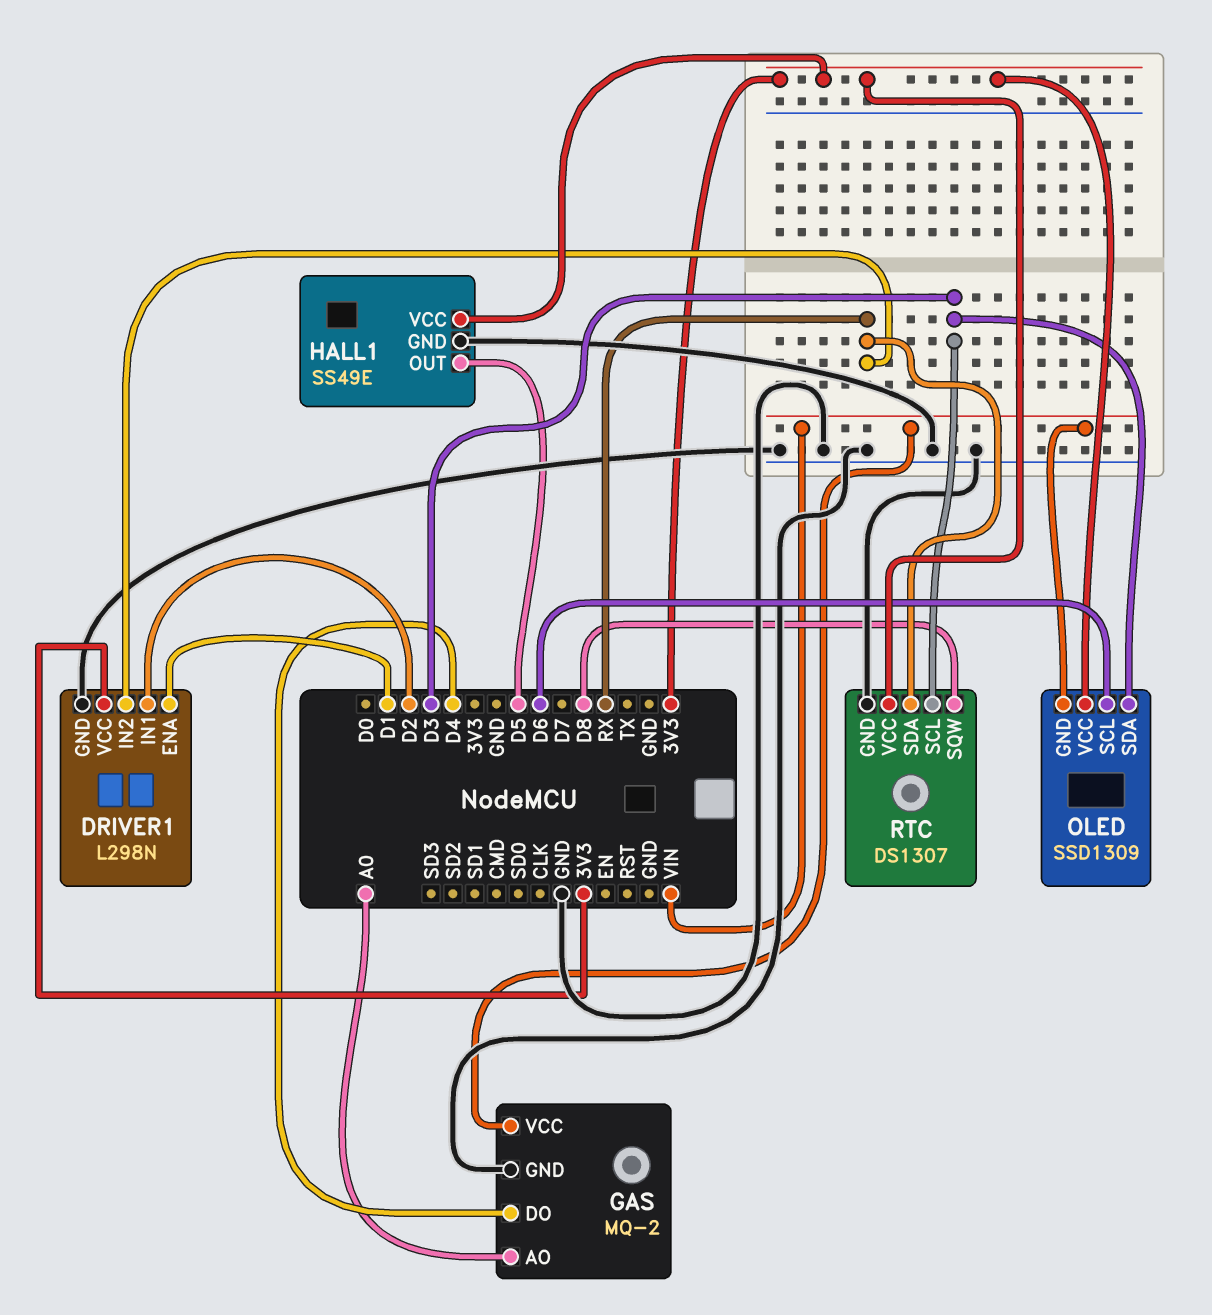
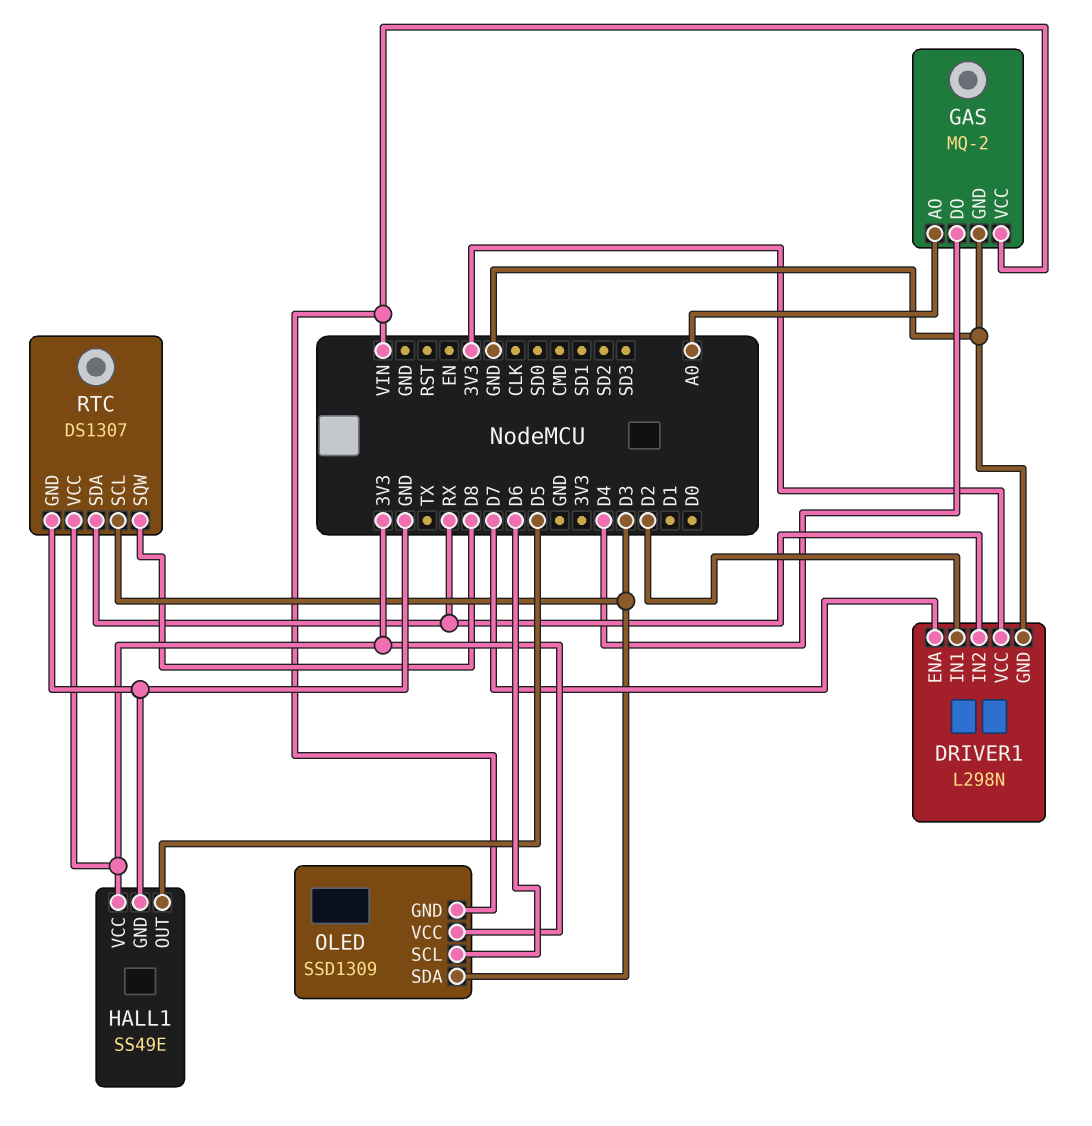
DRIVER1 pin ENA: D1 -> D7

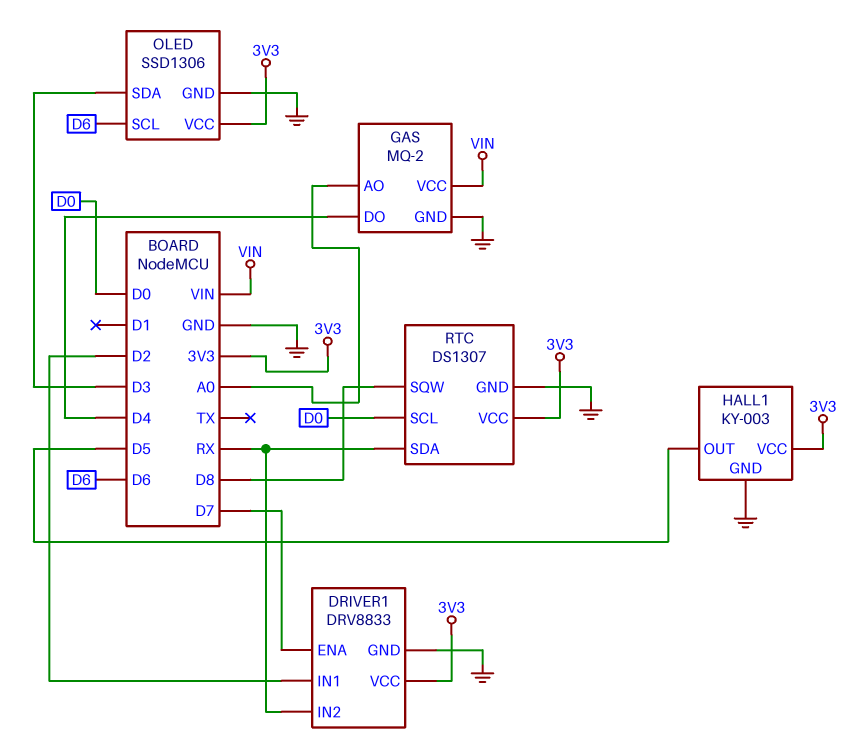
DRIVER1: L298N -> DRV8833
HALL1: SS49E -> KY-003
OLED: SSD1309 -> SSD1306
OLED pin GND: VIN -> GND
RTC pin SCL: D3 -> D0

